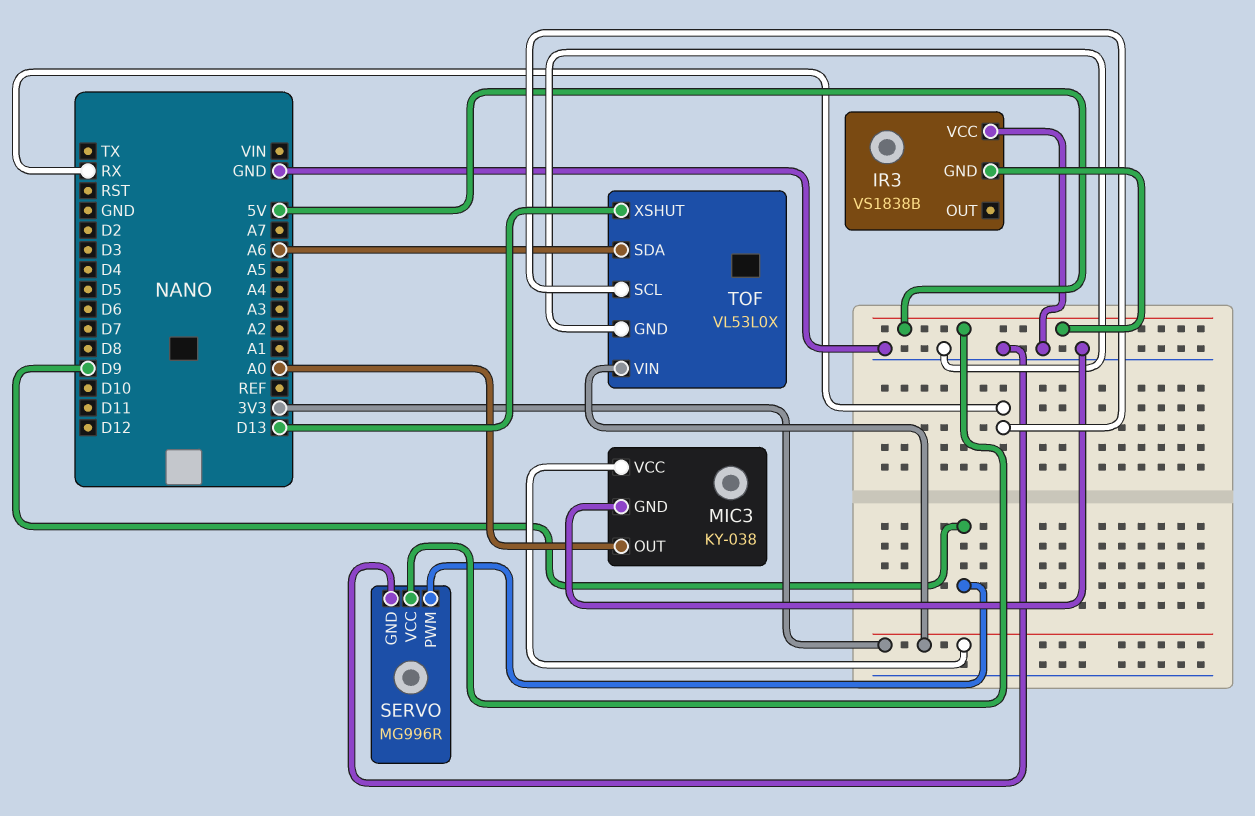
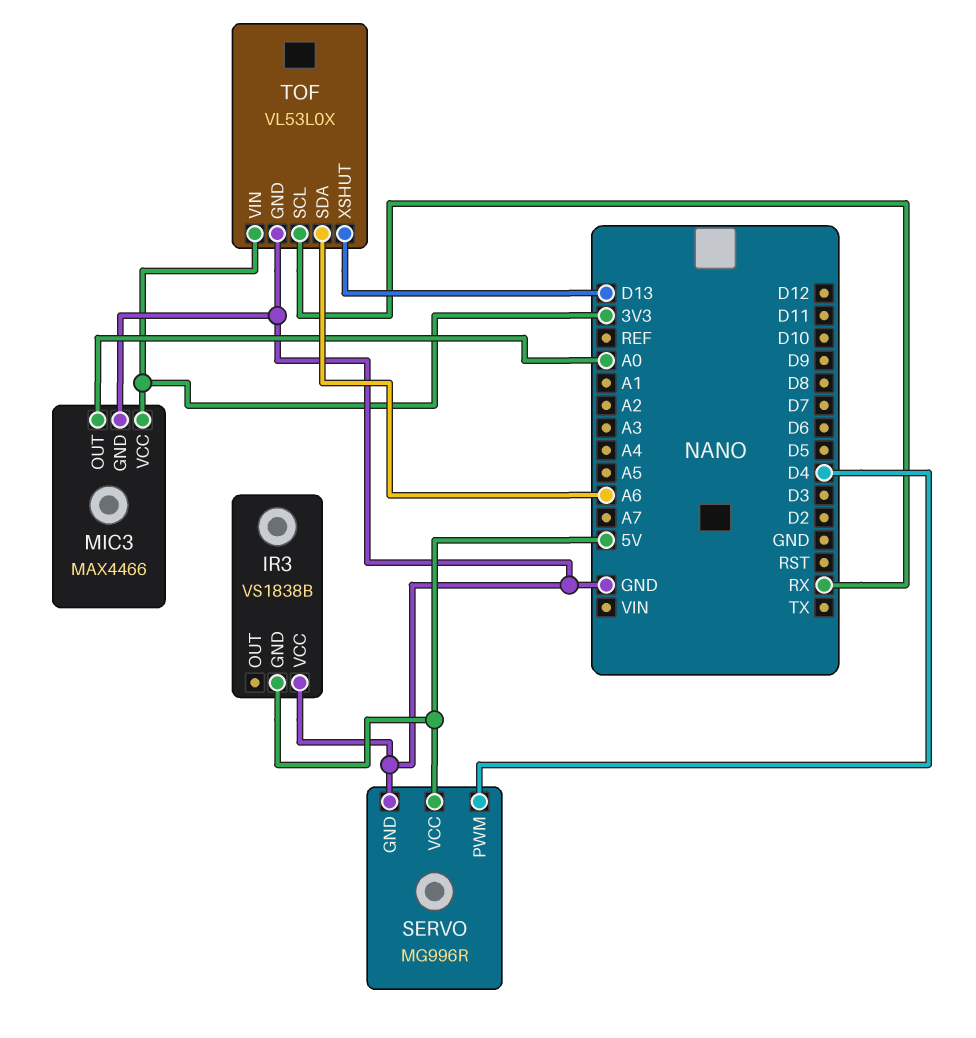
MIC3: KY-038 -> MAX4466
SERVO pin PWM: D9 -> D4

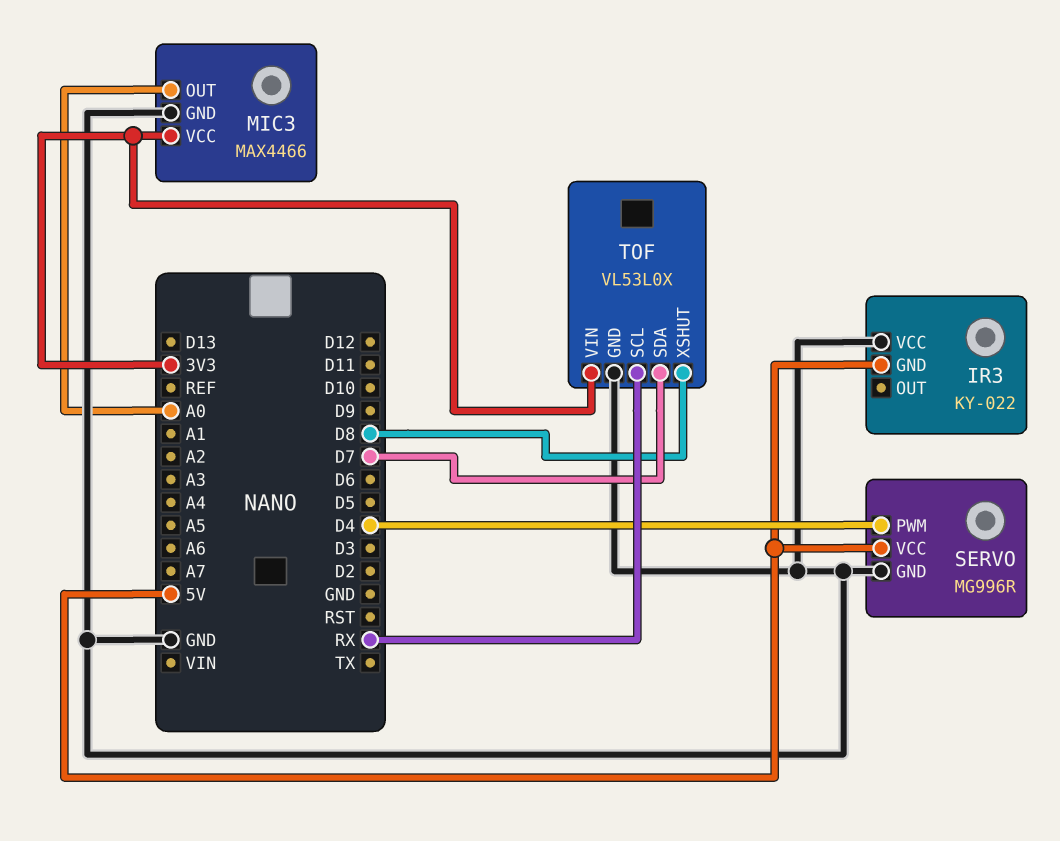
IR3: VS1838B -> KY-022
TOF pin SDA: A6 -> D7
TOF pin XSHUT: D13 -> D8

